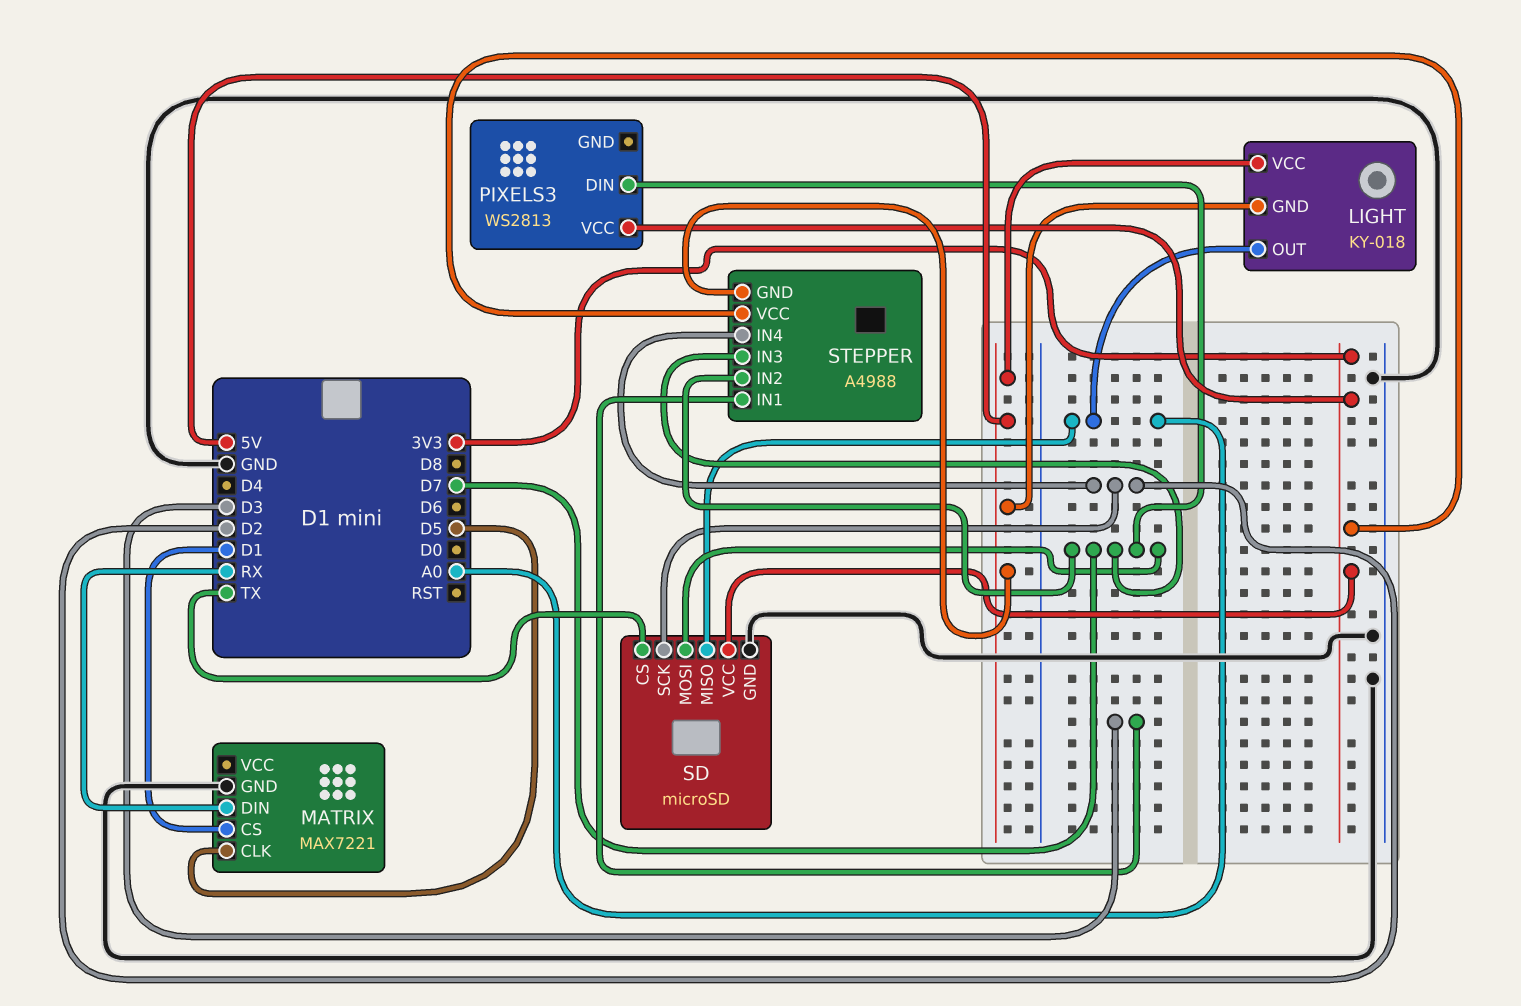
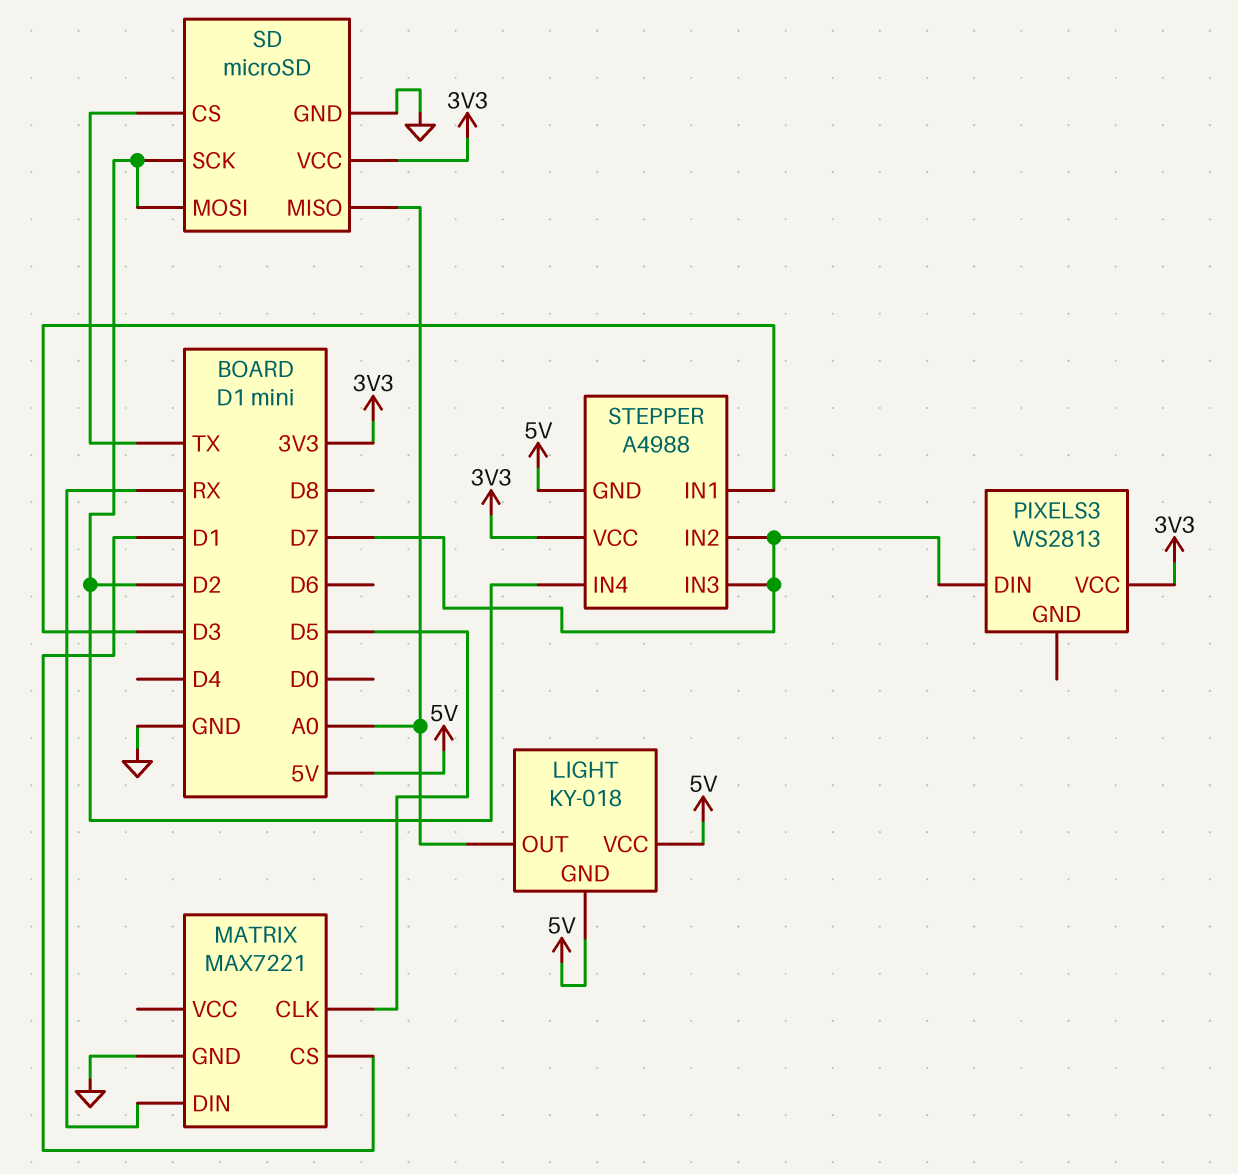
SD pin MOSI: D7 -> D2

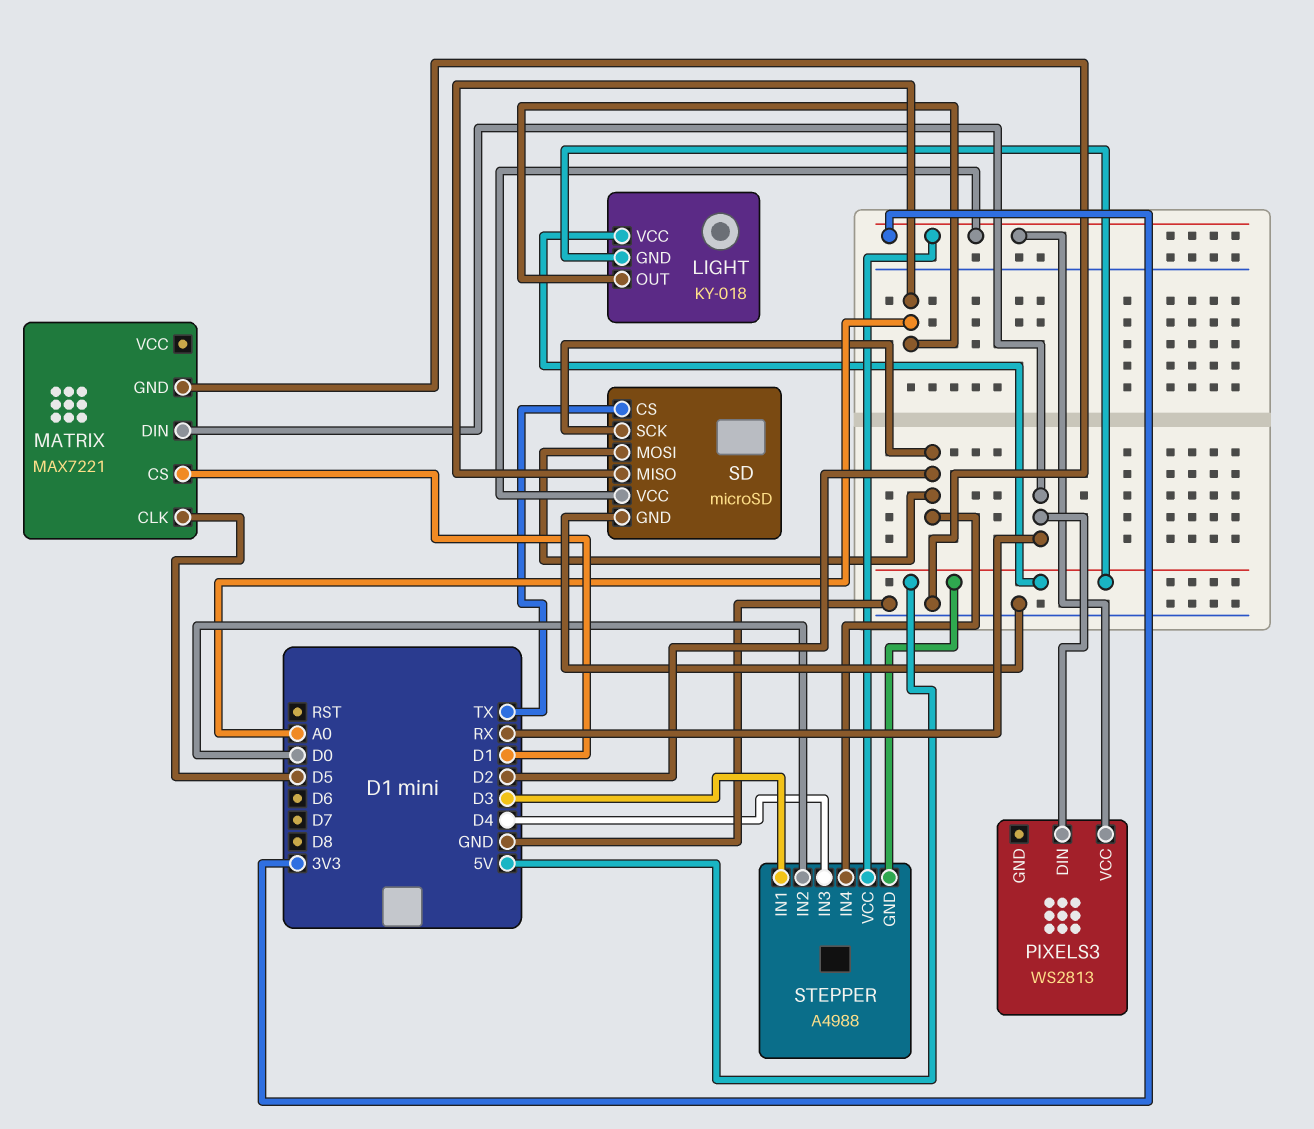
PIXELS3 pin DIN: D7 -> RX
STEPPER pin IN2: D7 -> D0
STEPPER pin IN3: D7 -> D4

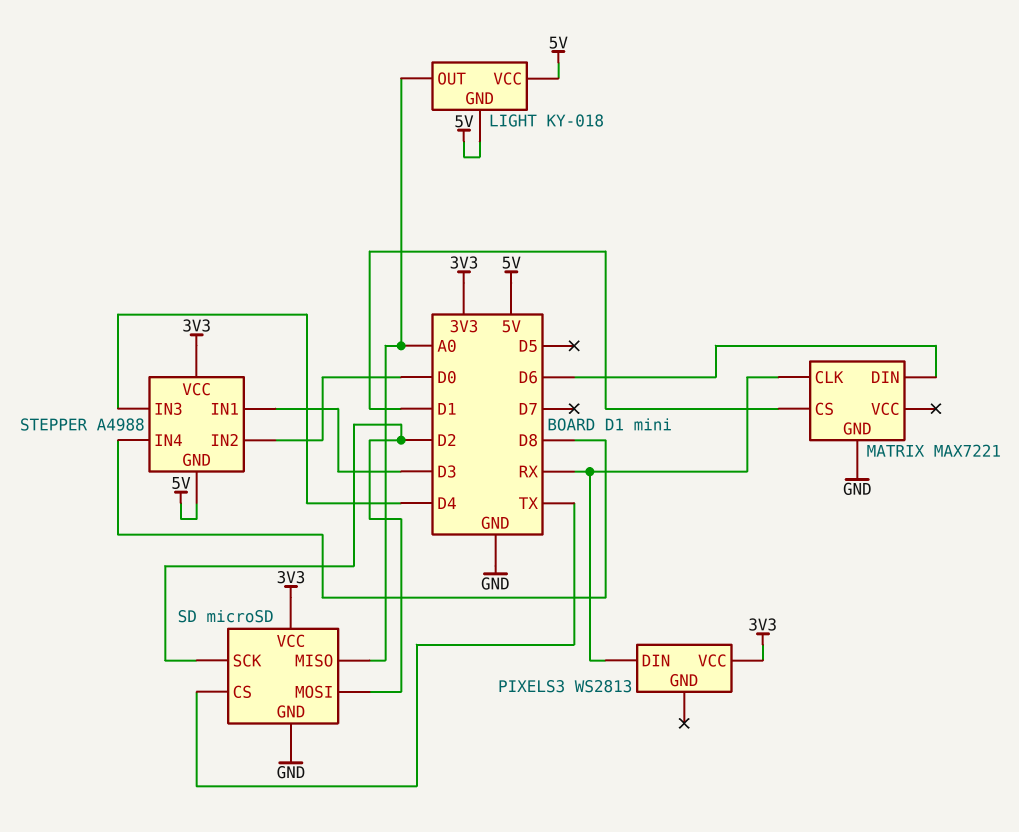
MATRIX pin CLK: D5 -> RX
MATRIX pin DIN: RX -> D6
STEPPER pin IN4: D2 -> D8

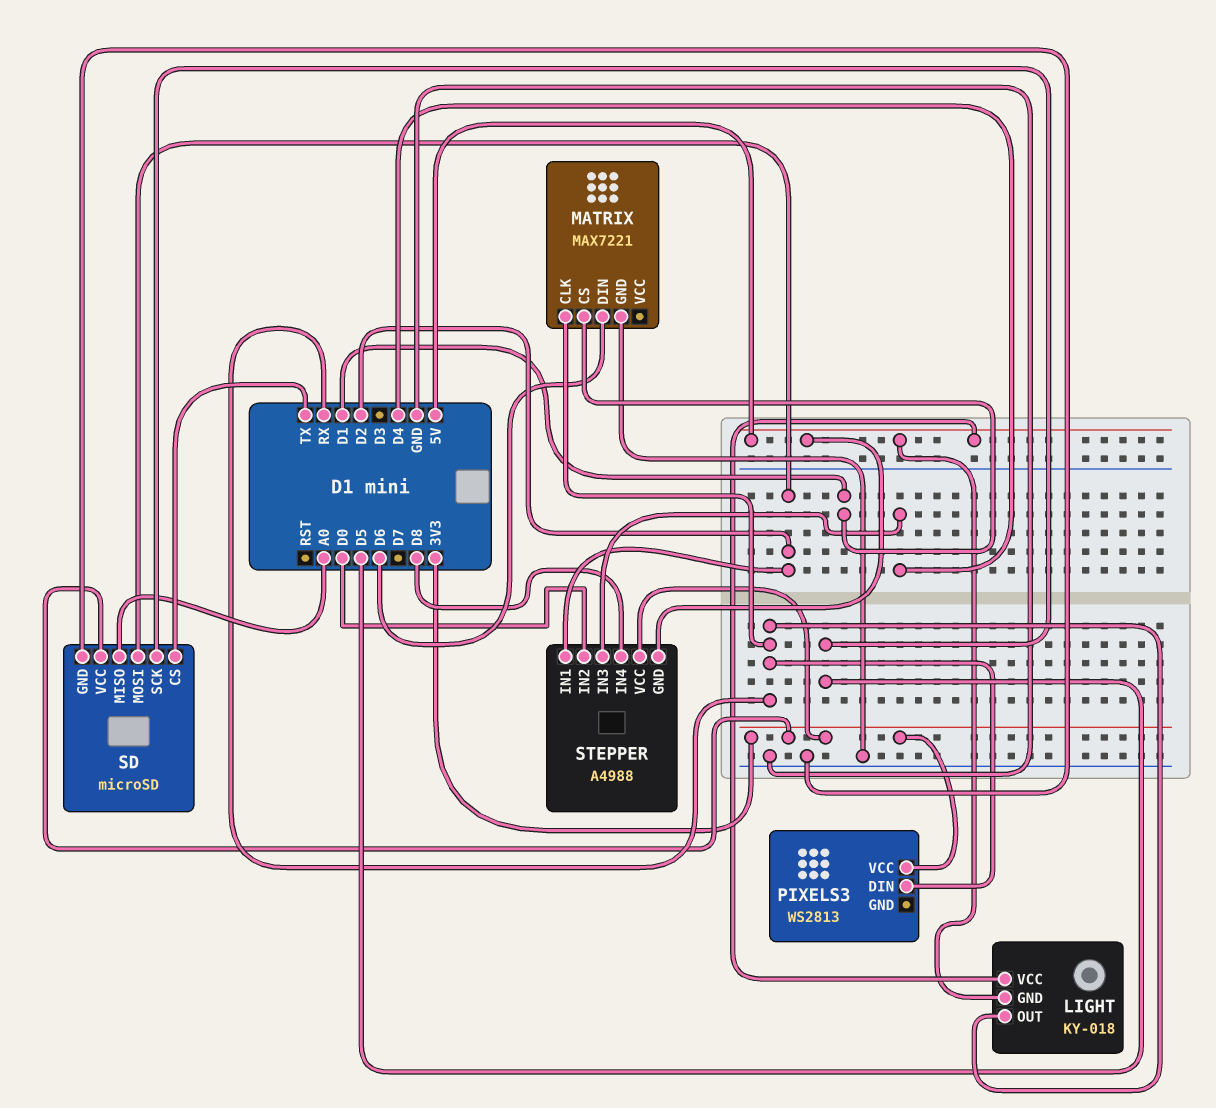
LIGHT pin OUT: A0 -> RX
SD pin SCK: D2 -> D5
STEPPER pin IN1: D3 -> D2

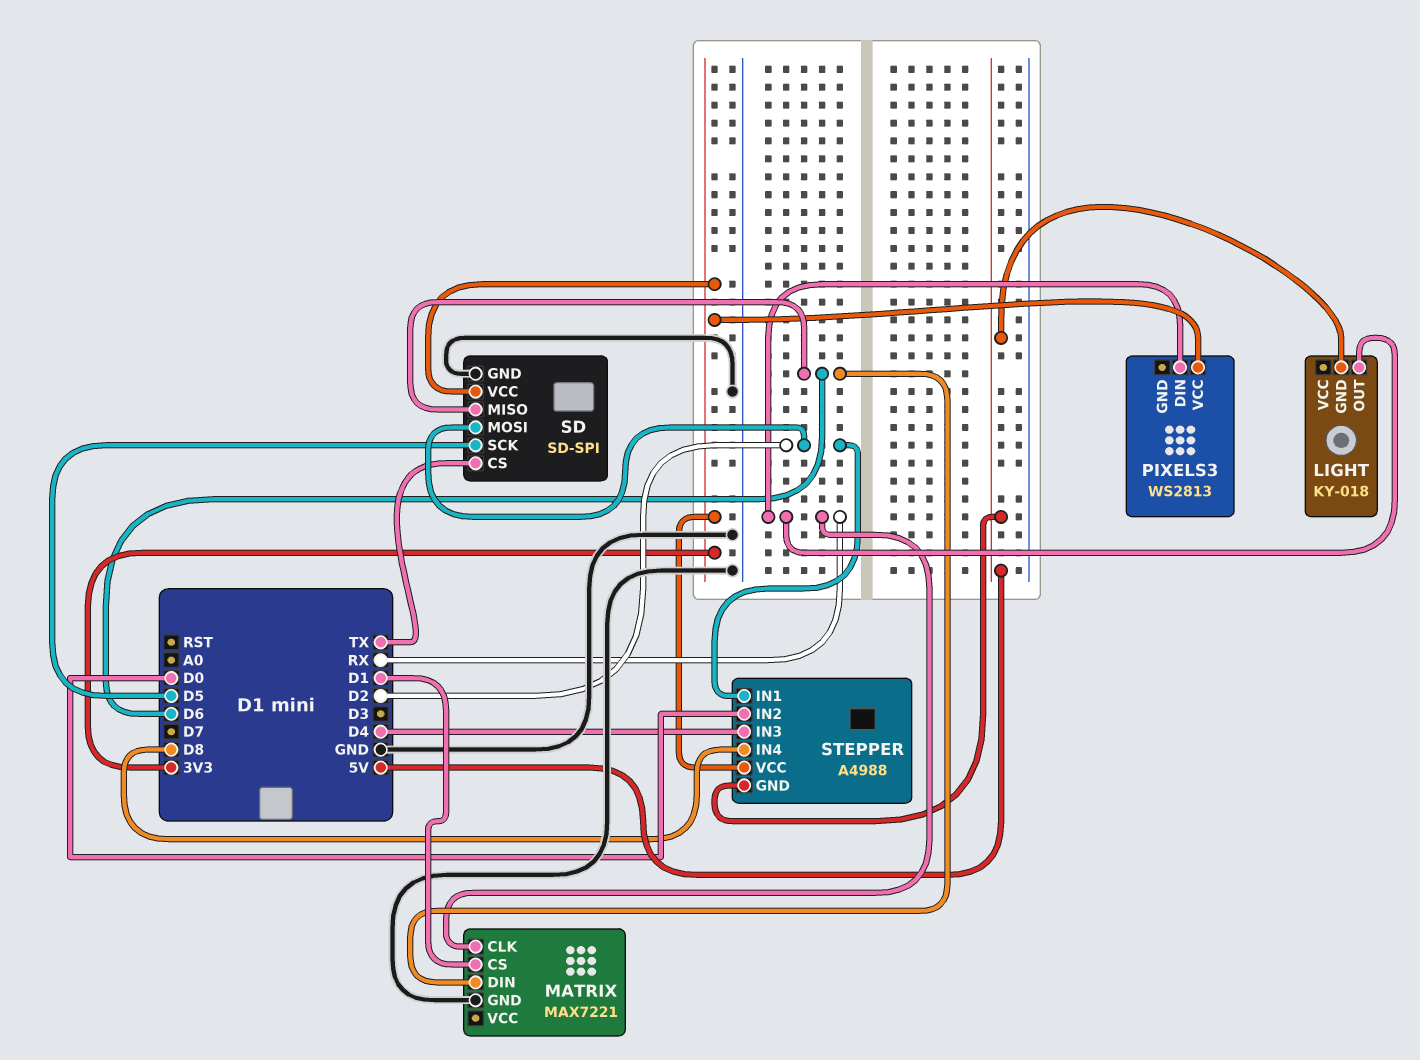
LIGHT pin VCC: 5V -> none
SD: microSD -> SD-SPI
SD pin MISO: A0 -> D6

